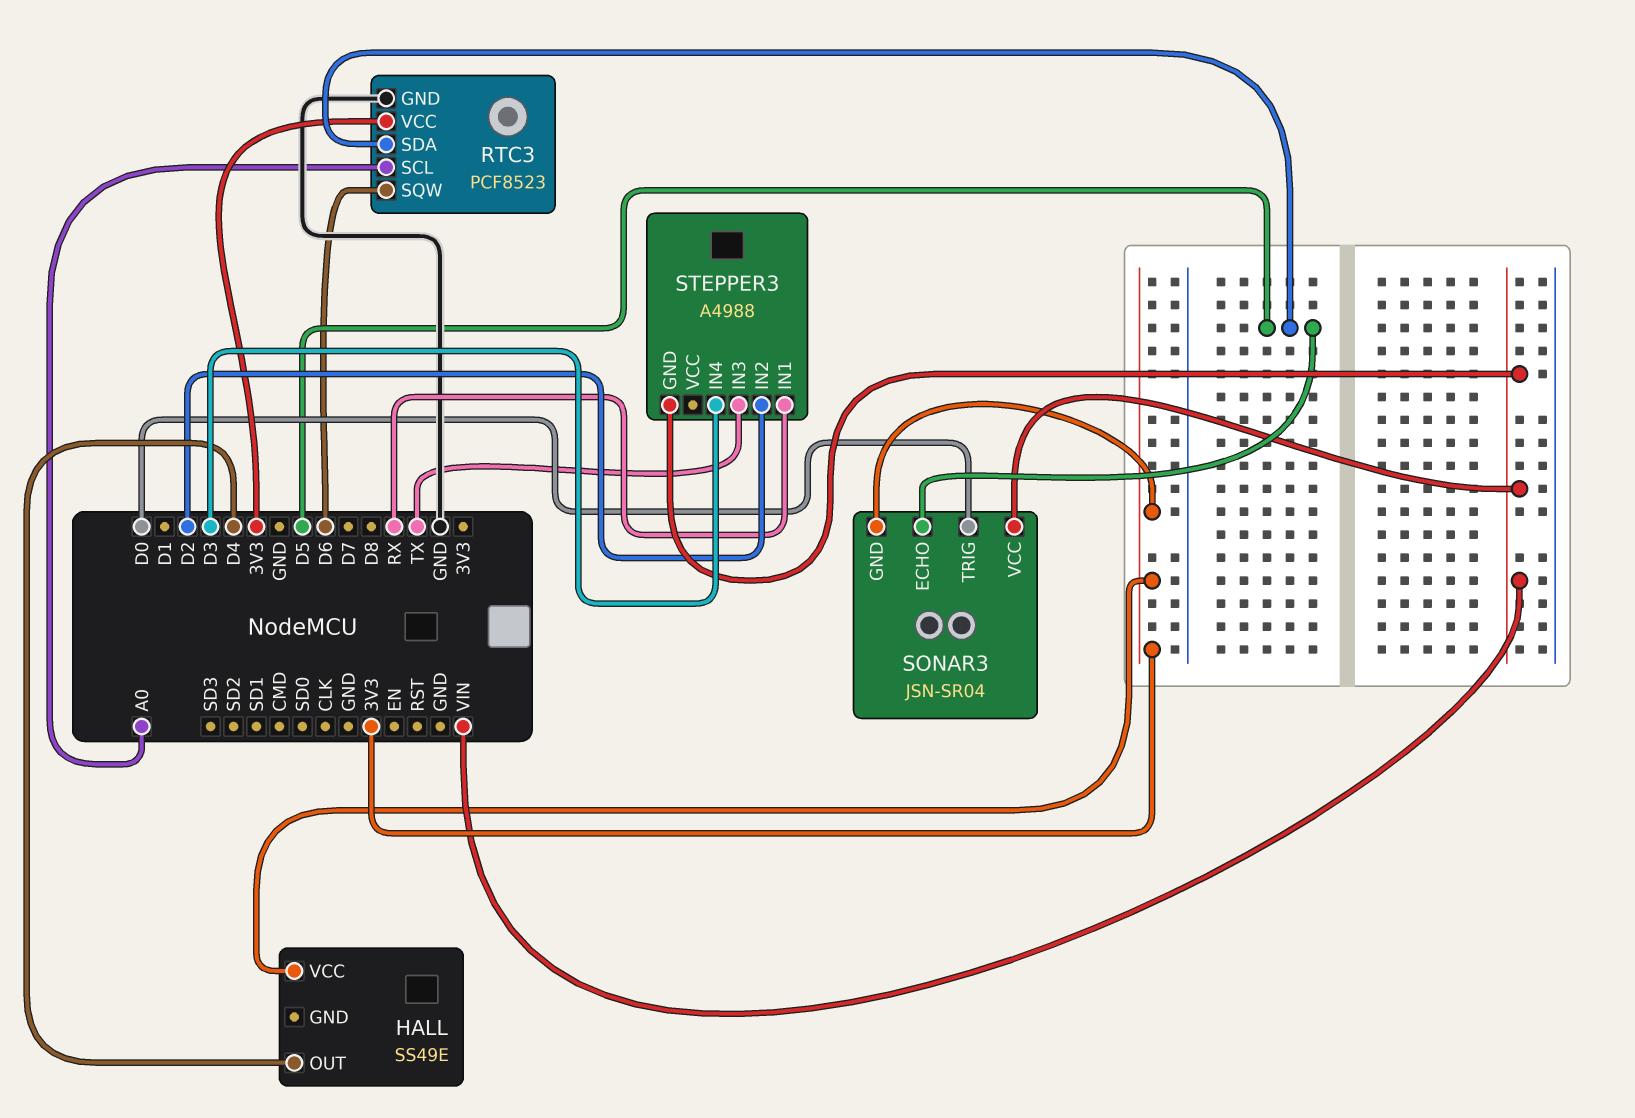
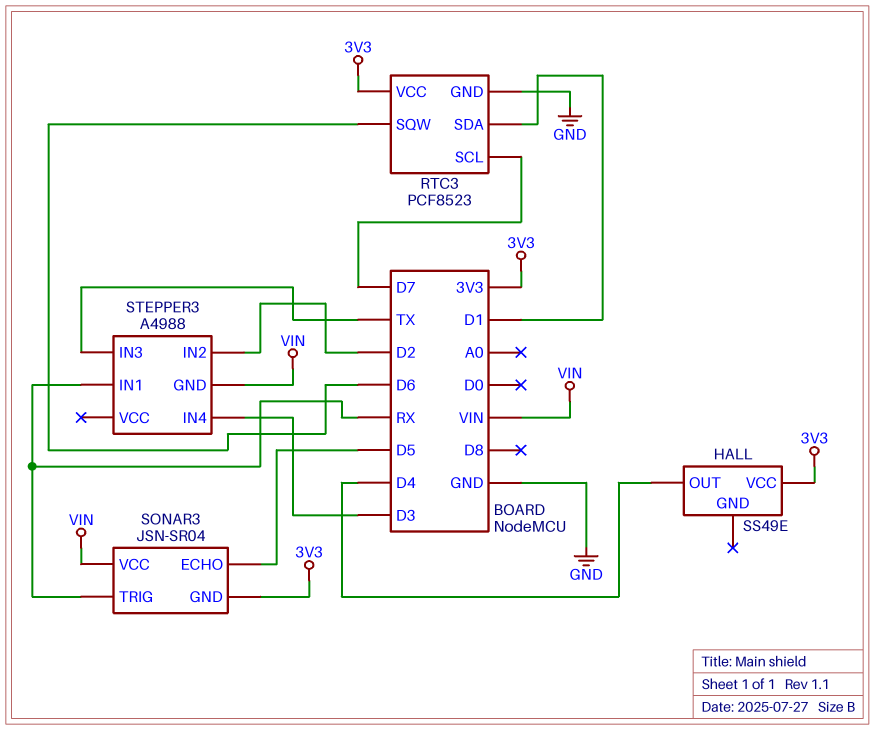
RTC3 pin SCL: A0 -> D7
RTC3 pin SDA: D5 -> D1
SONAR3 pin TRIG: D0 -> RX

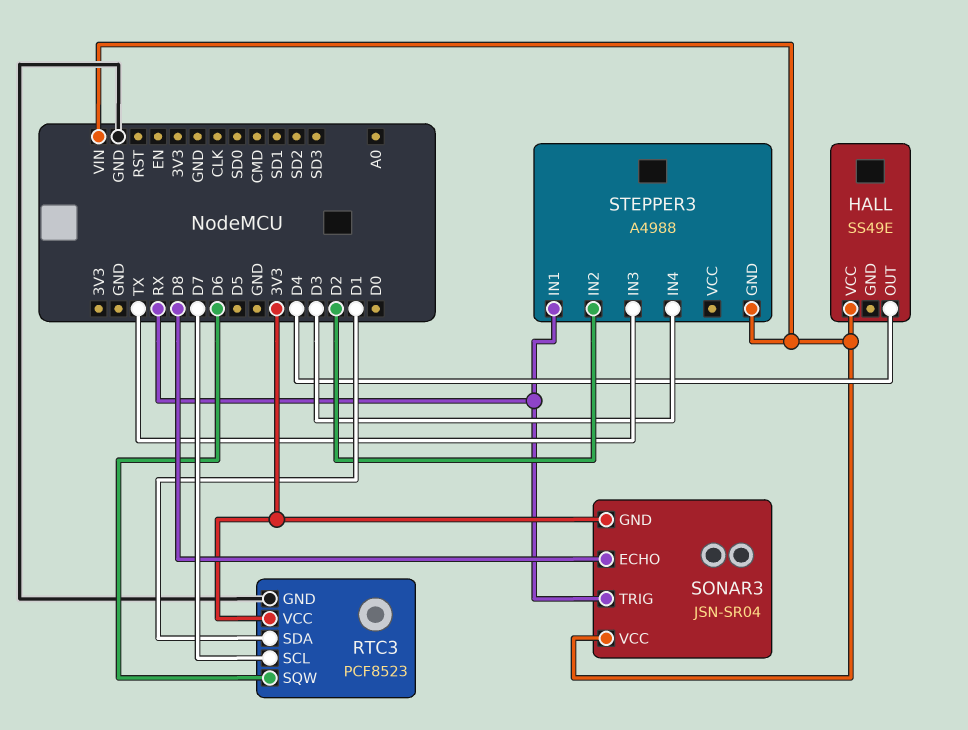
HALL pin VCC: 3V3 -> VIN
SONAR3 pin ECHO: D5 -> D8

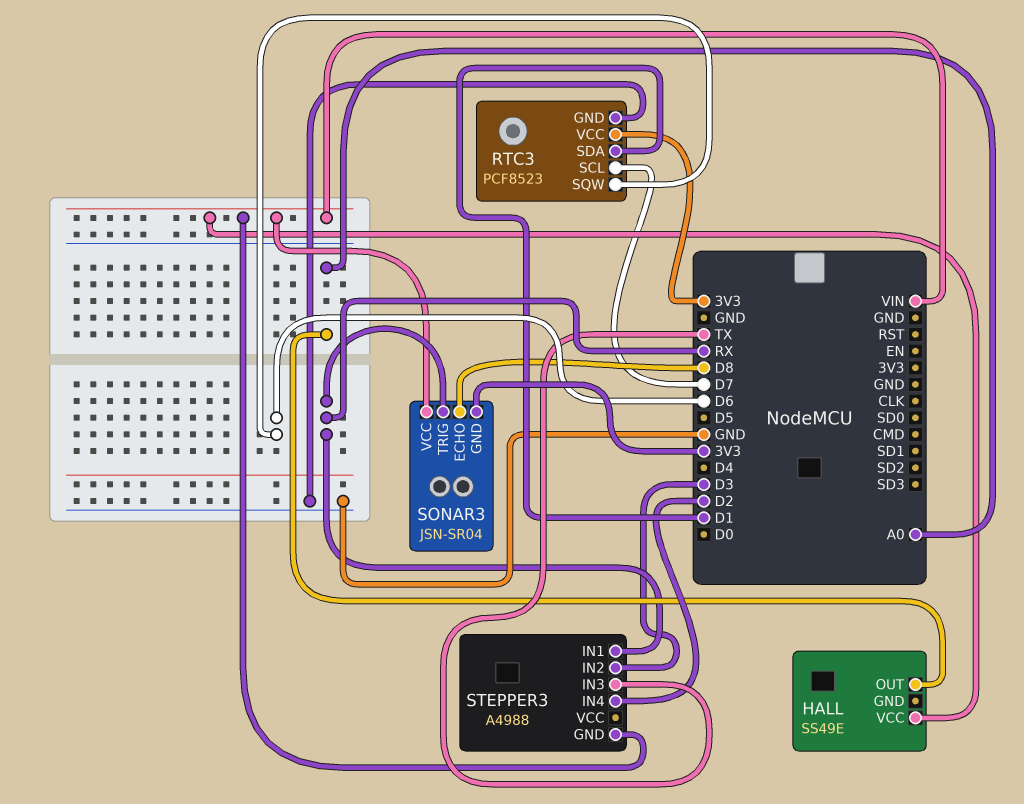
HALL pin OUT: D4 -> A0
STEPPER3 pin IN2: D2 -> D3
STEPPER3 pin IN4: D3 -> D2

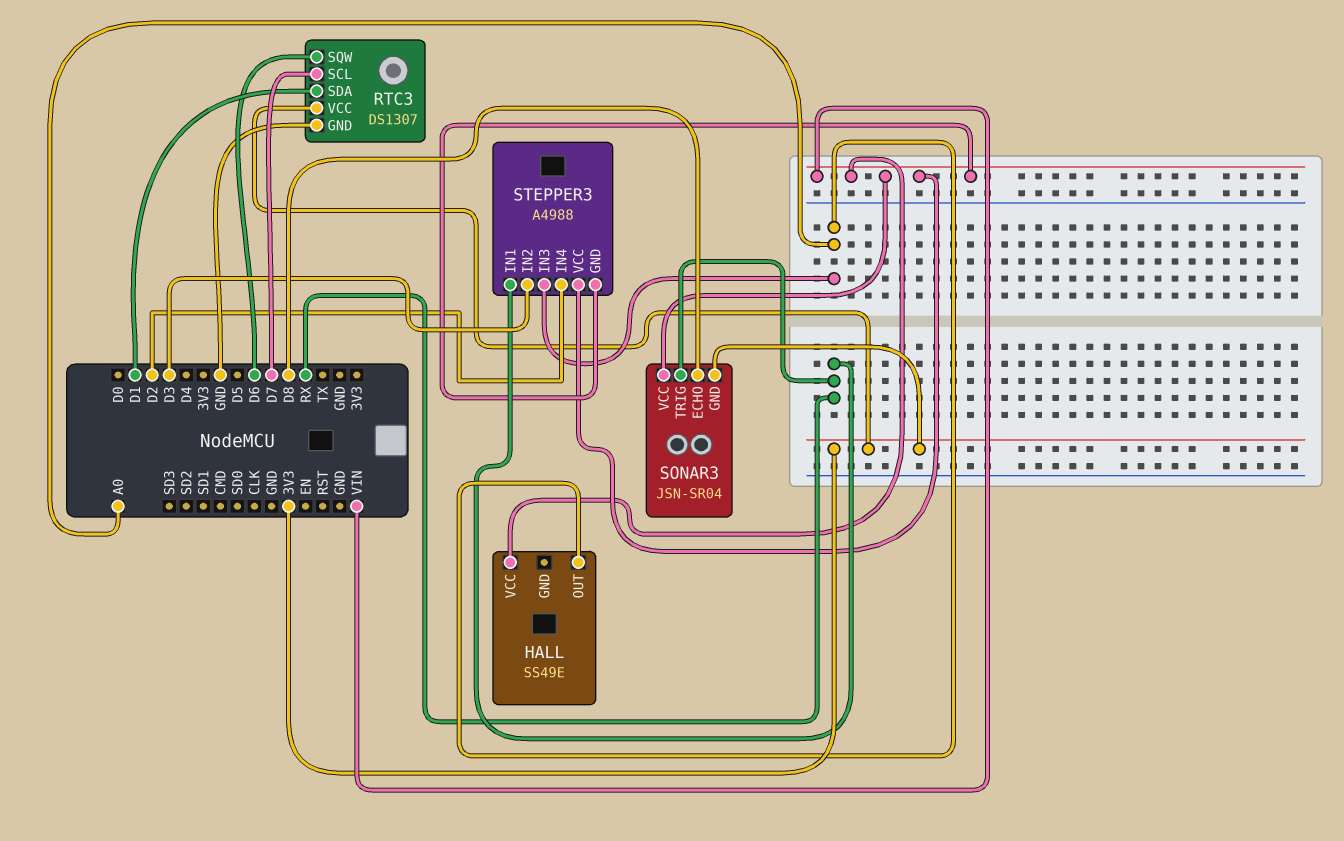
RTC3: PCF8523 -> DS1307
STEPPER3 pin IN3: TX -> A0
STEPPER3 pin VCC: none -> VIN

